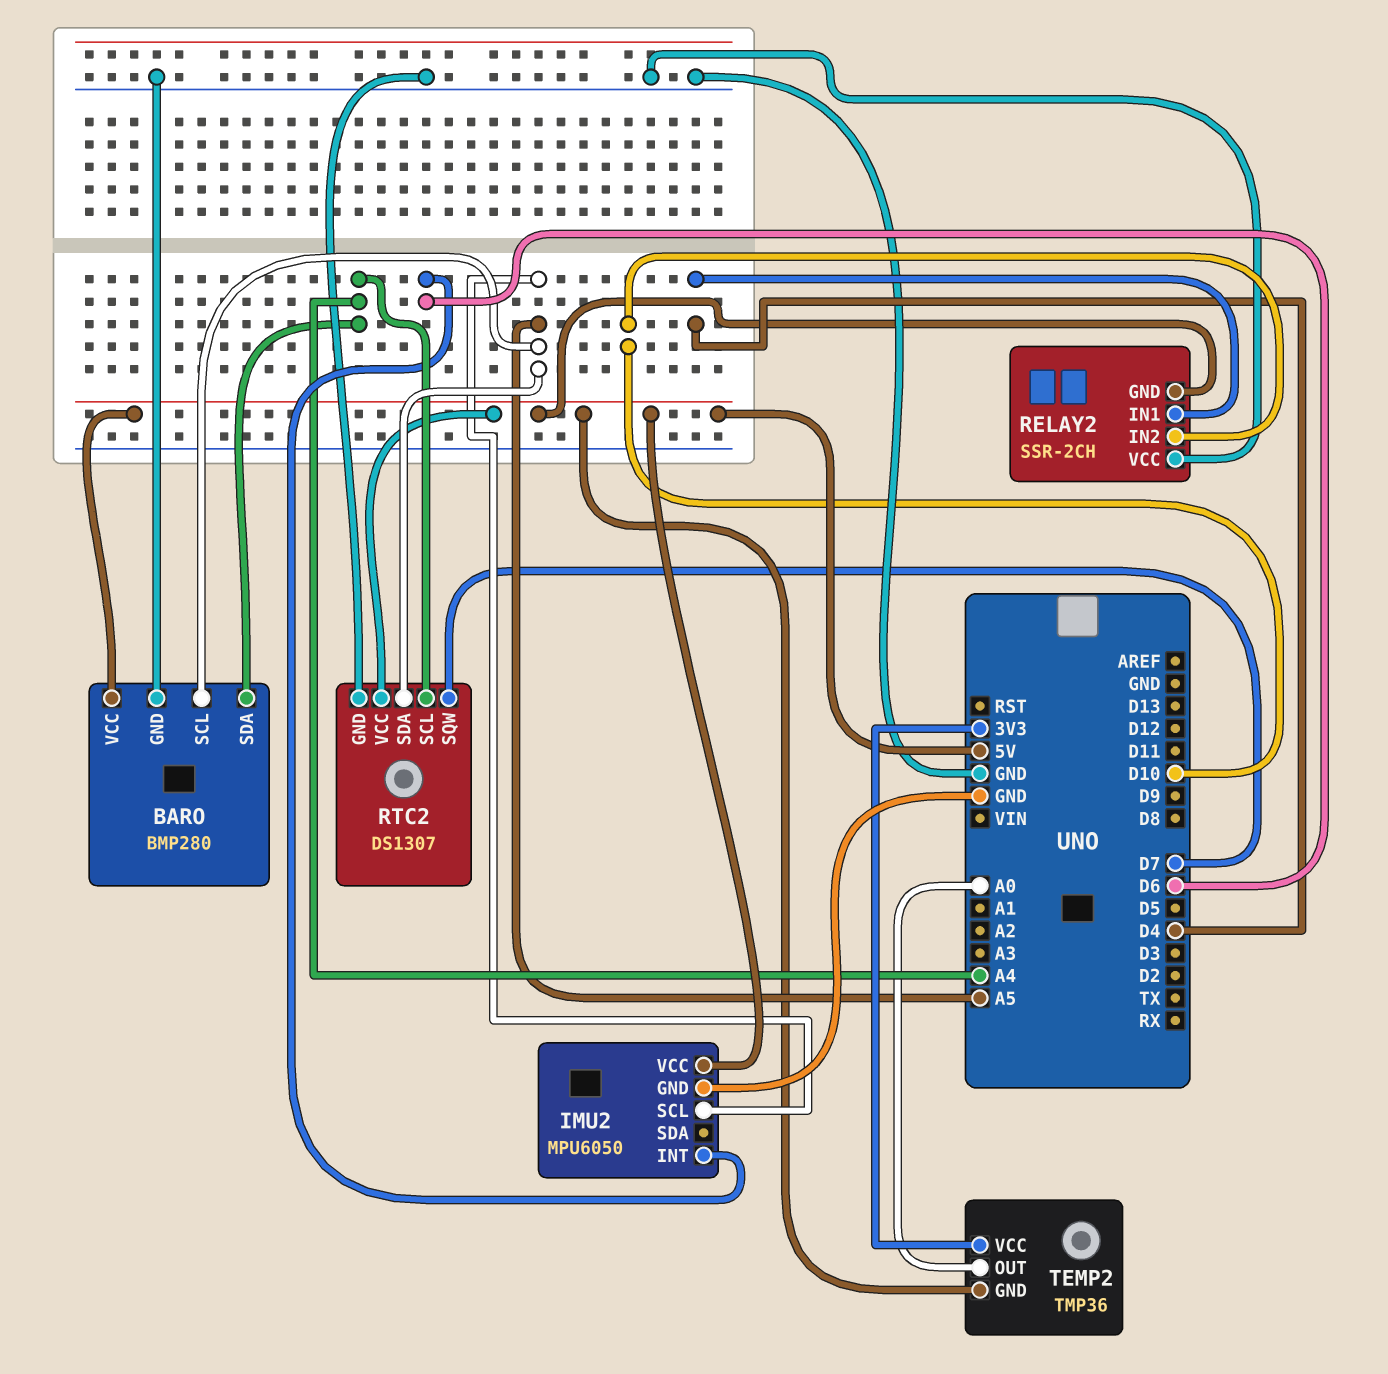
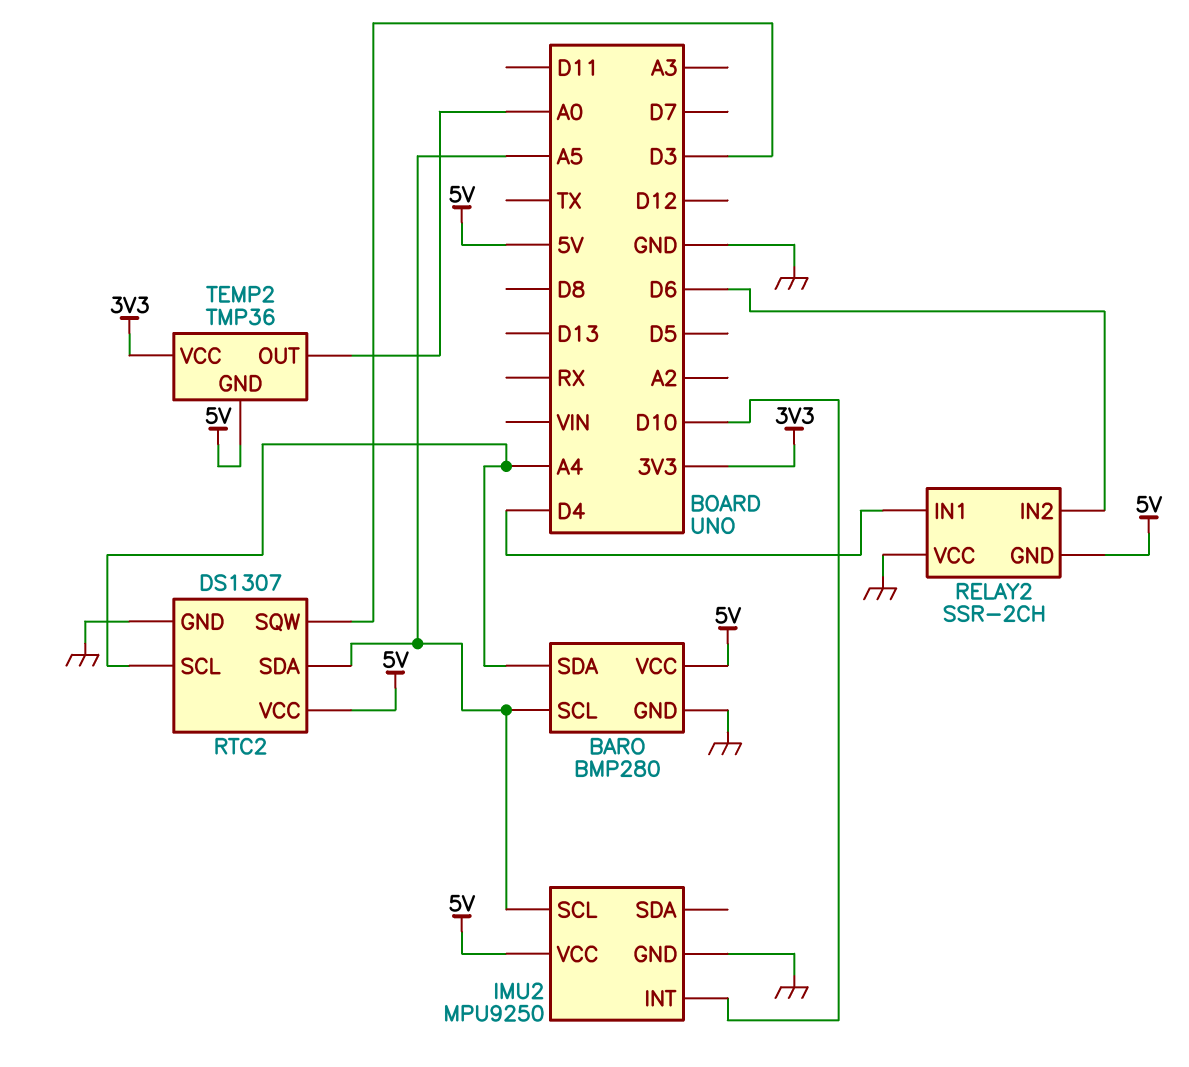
IMU2: MPU6050 -> MPU9250
IMU2 pin INT: D6 -> D10
RELAY2 pin IN2: D10 -> D6
RTC2 pin SQW: D7 -> D3

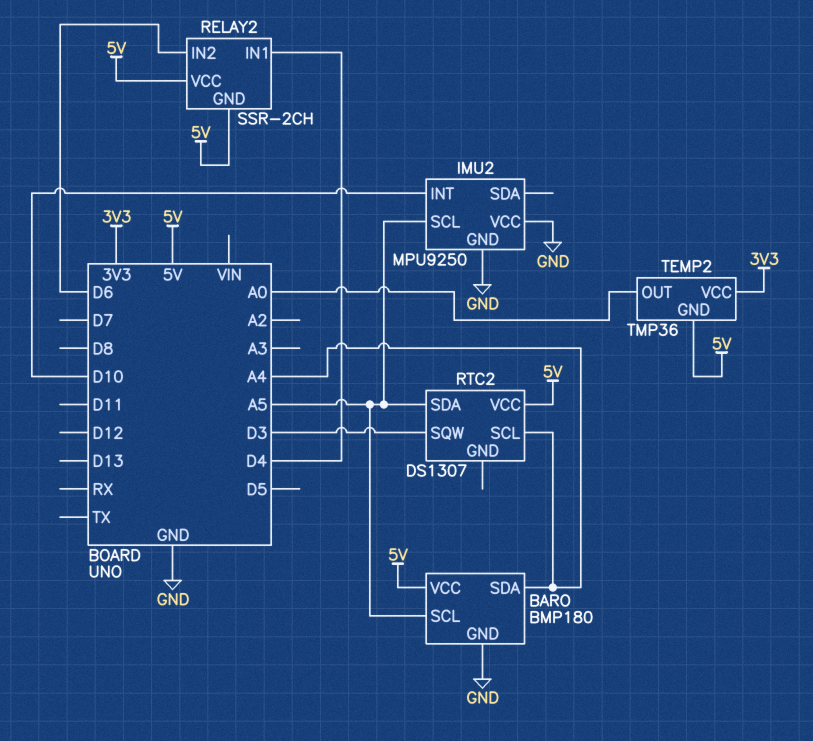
BARO: BMP280 -> BMP180
IMU2 pin VCC: 5V -> GND
RELAY2 pin VCC: GND -> 5V
RTC2 pin GND: GND -> none

